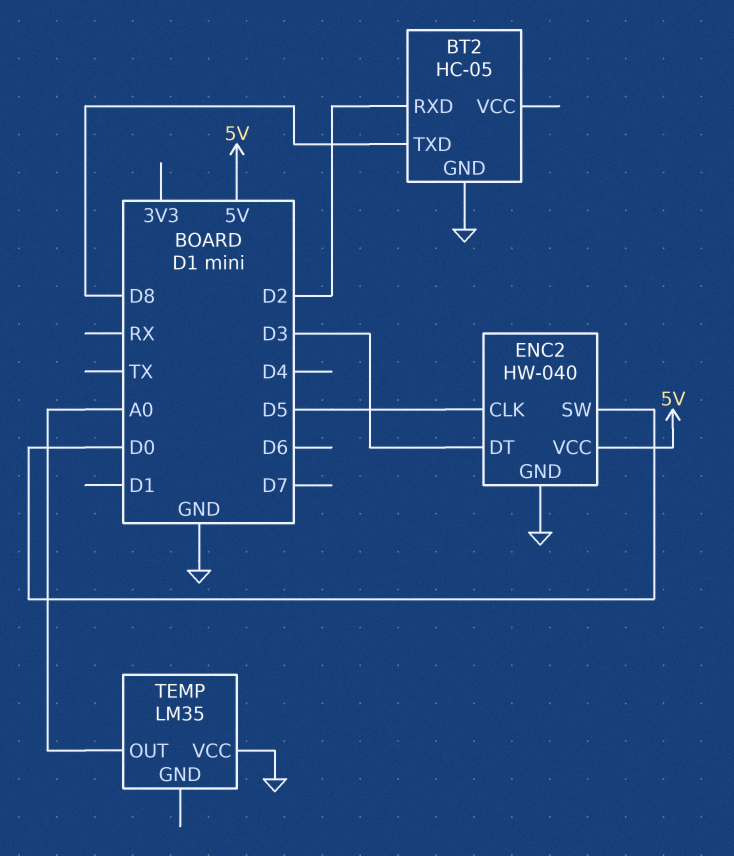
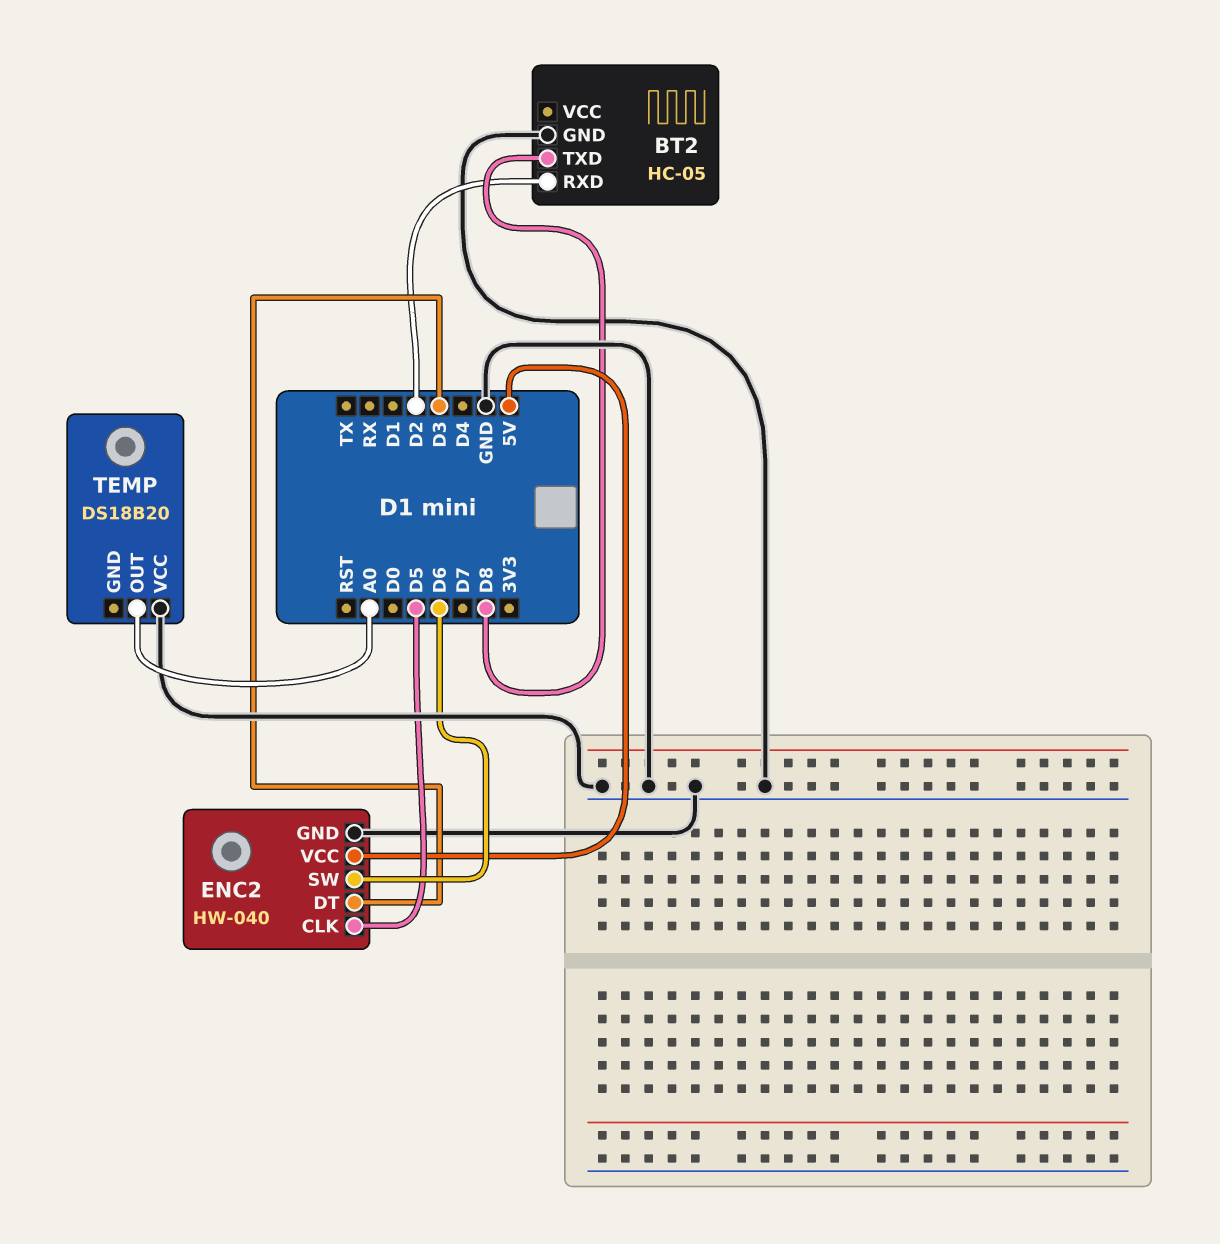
ENC2 pin SW: D0 -> D6
TEMP: LM35 -> DS18B20

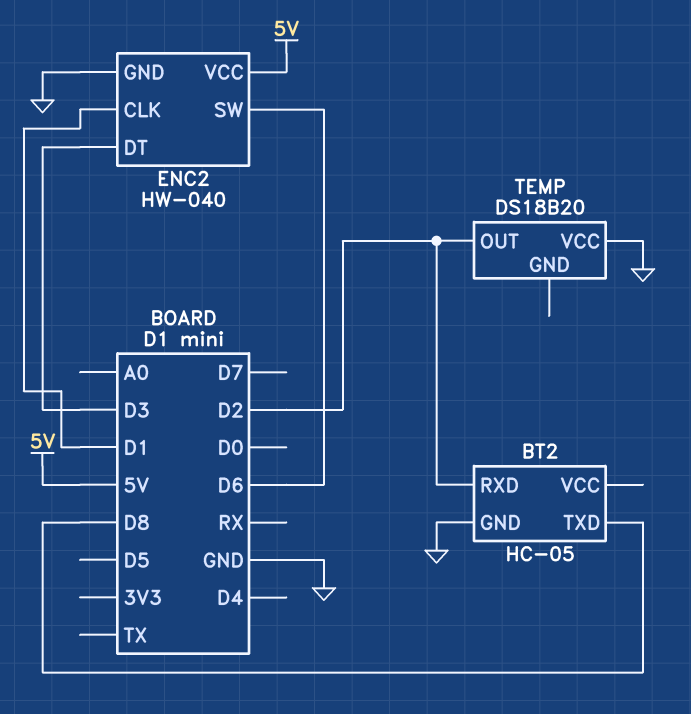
ENC2 pin CLK: D5 -> D1
TEMP pin OUT: A0 -> D2

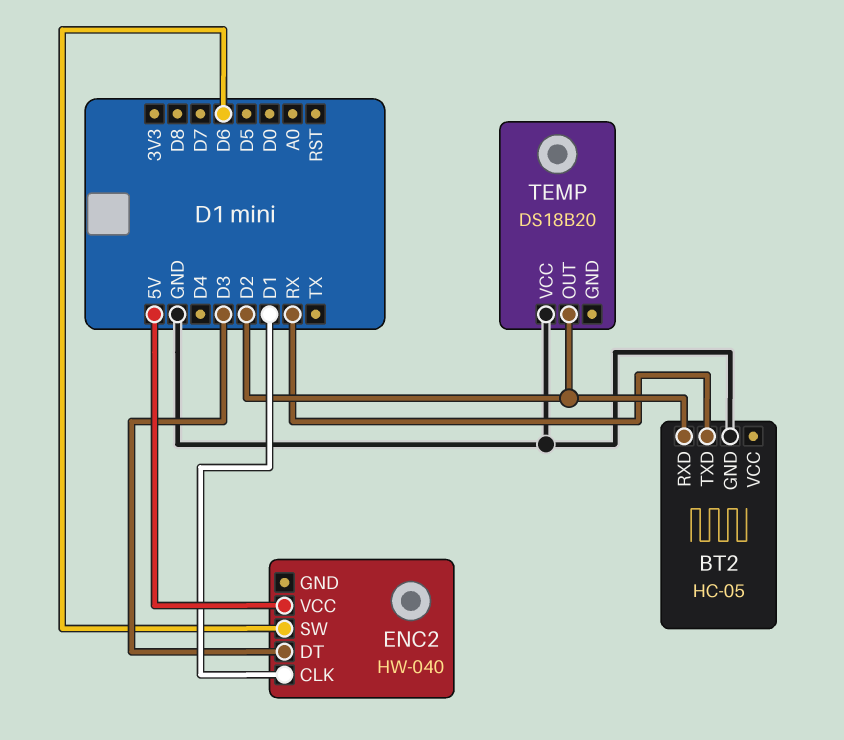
BT2 pin TXD: D8 -> RX
ENC2 pin GND: GND -> none

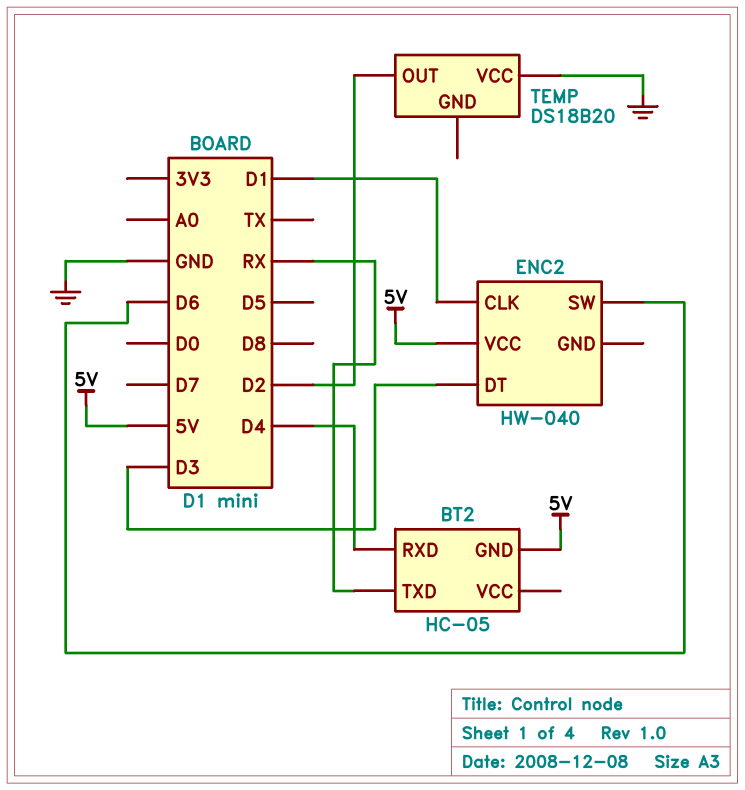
BT2 pin GND: GND -> 5V
BT2 pin RXD: D2 -> D4

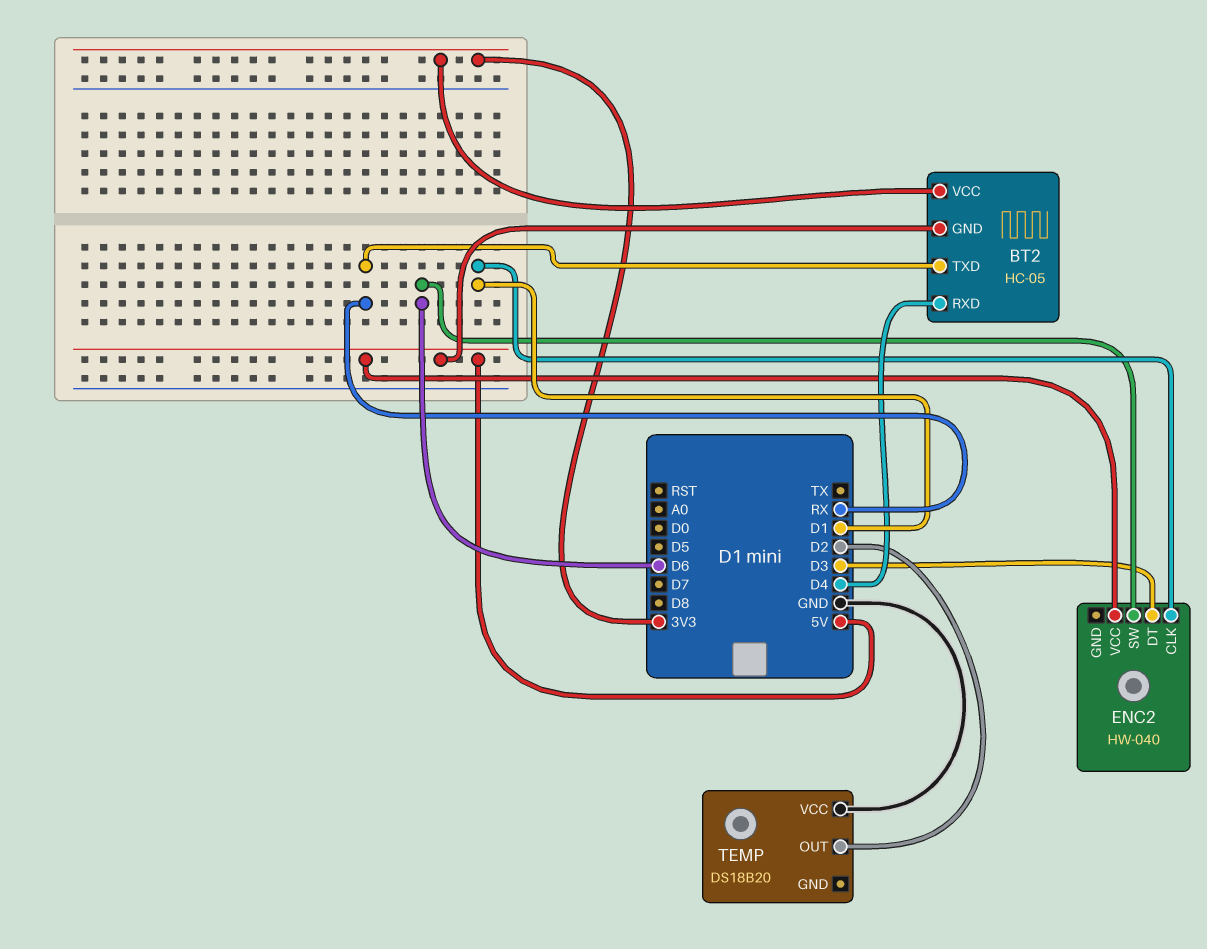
BT2 pin VCC: none -> 3V3

